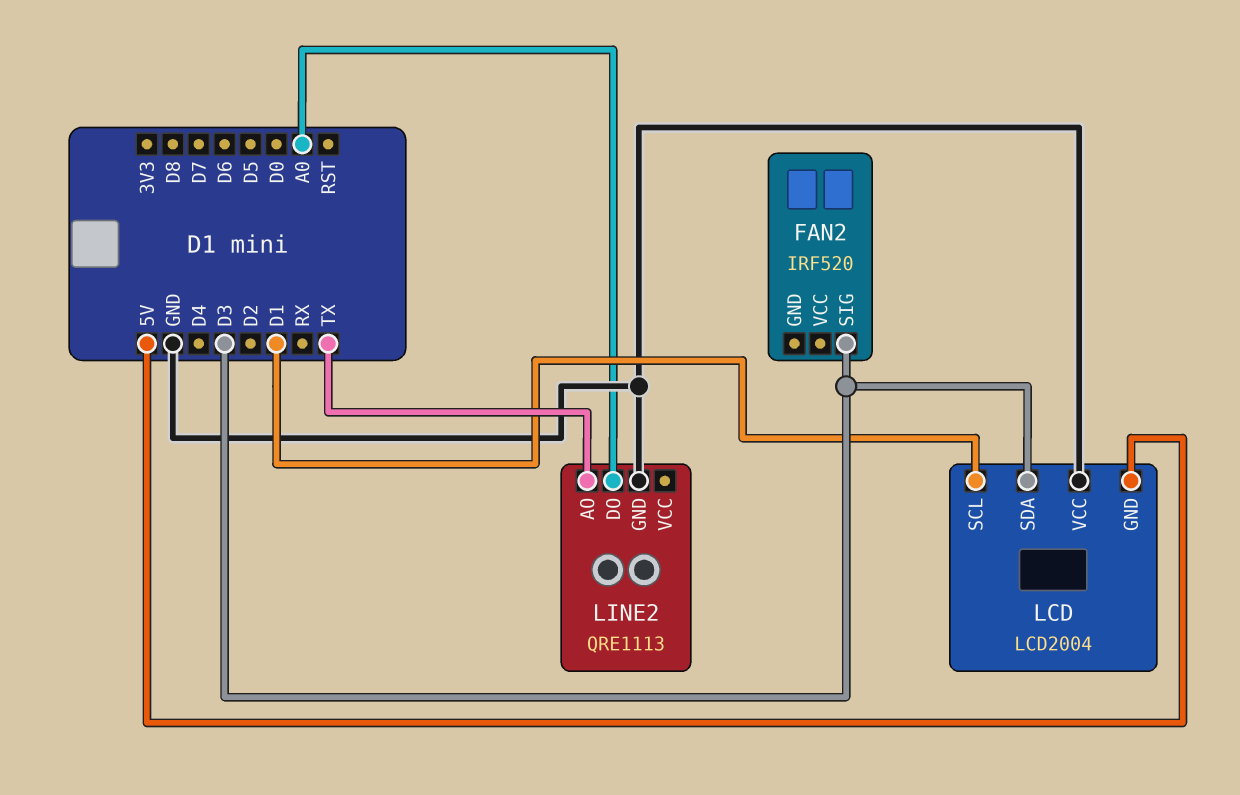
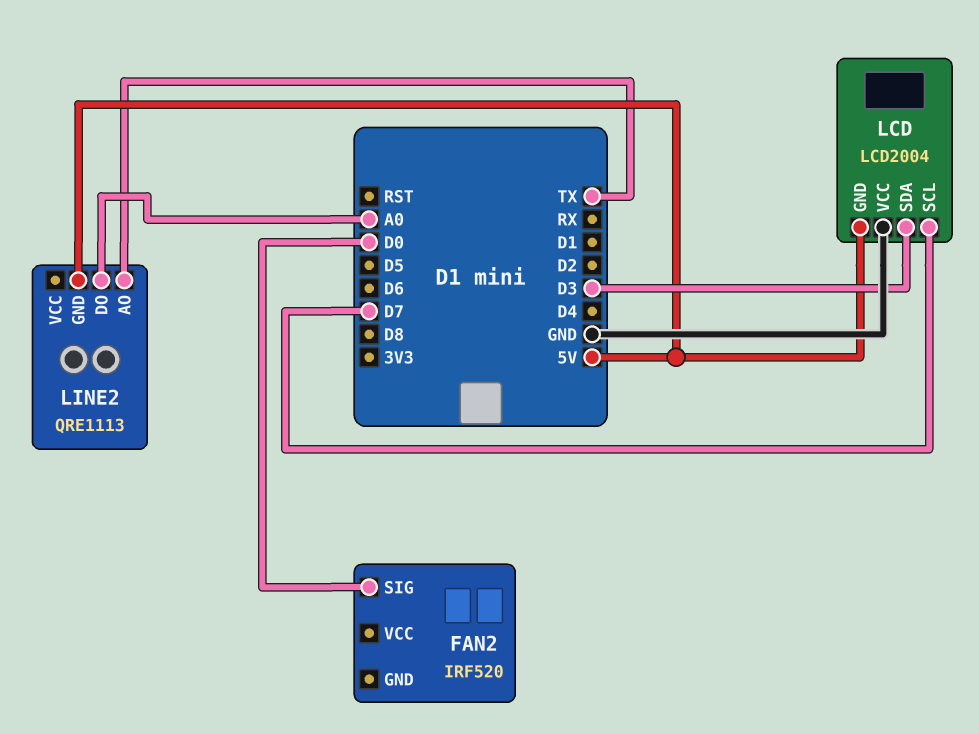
FAN2 pin SIG: D3 -> D0
LCD pin SCL: D1 -> D7
LINE2 pin GND: GND -> 5V

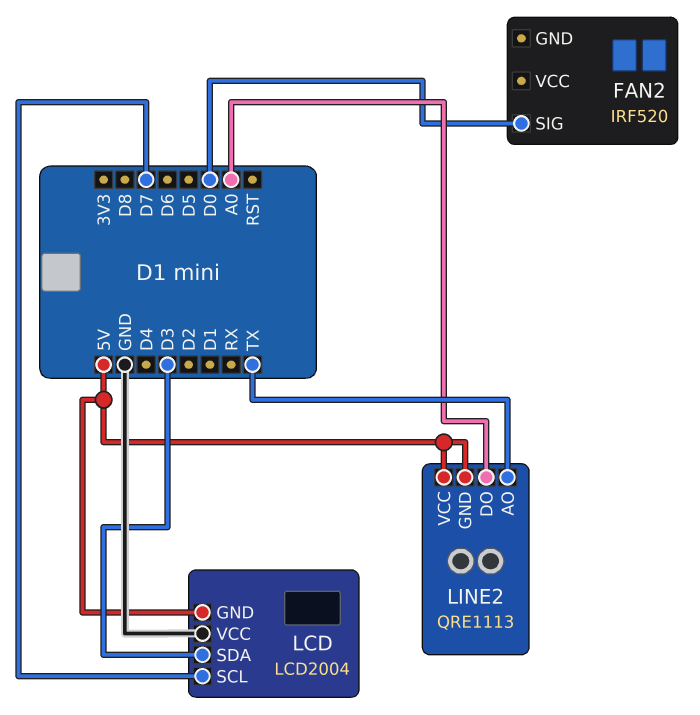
LINE2 pin VCC: none -> 5V

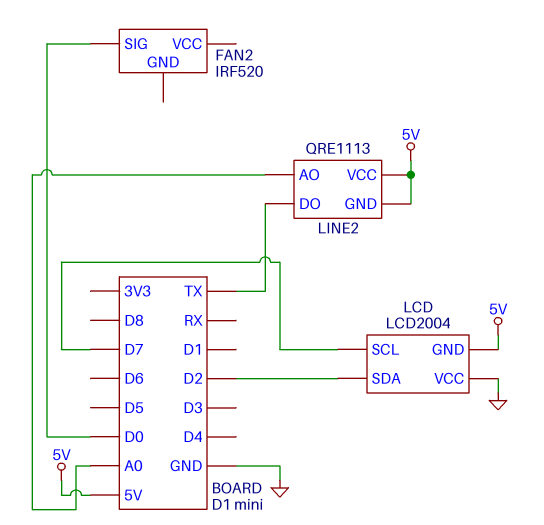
LCD pin SDA: D3 -> D2
LINE2 pin AO: TX -> A0
LINE2 pin DO: A0 -> TX

